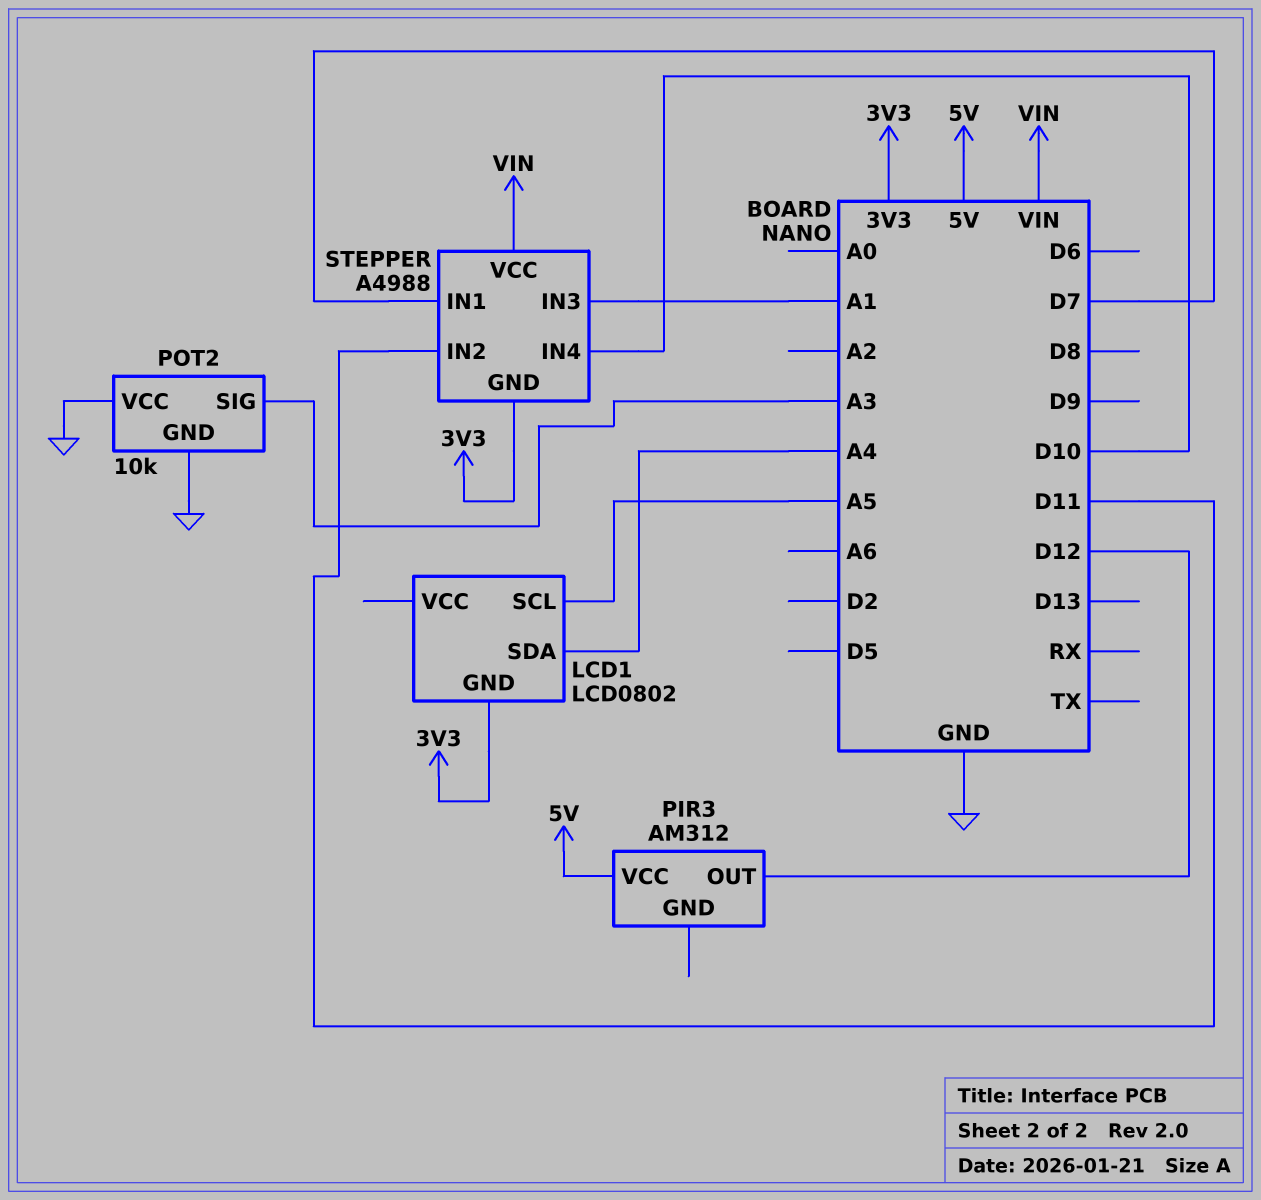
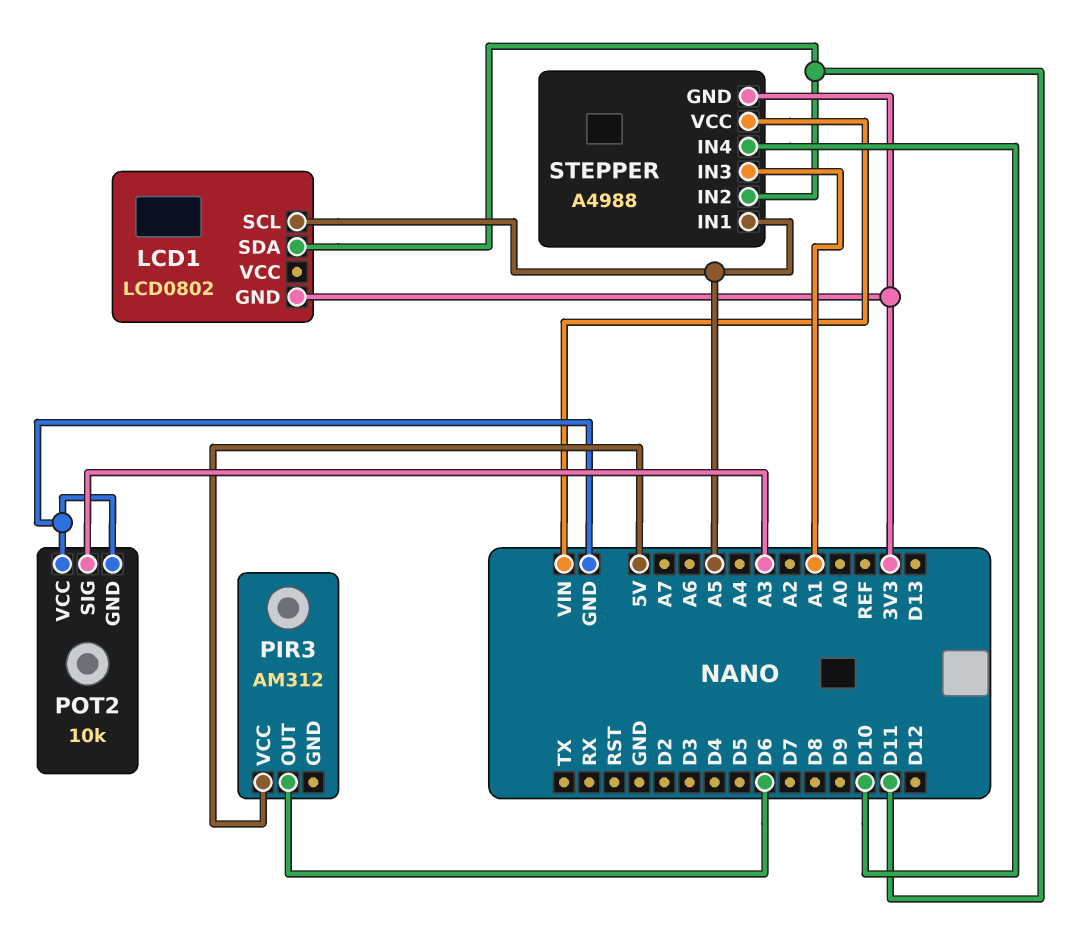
LCD1 pin SDA: A4 -> D11
PIR3 pin OUT: D12 -> D6
STEPPER pin IN1: D7 -> A5

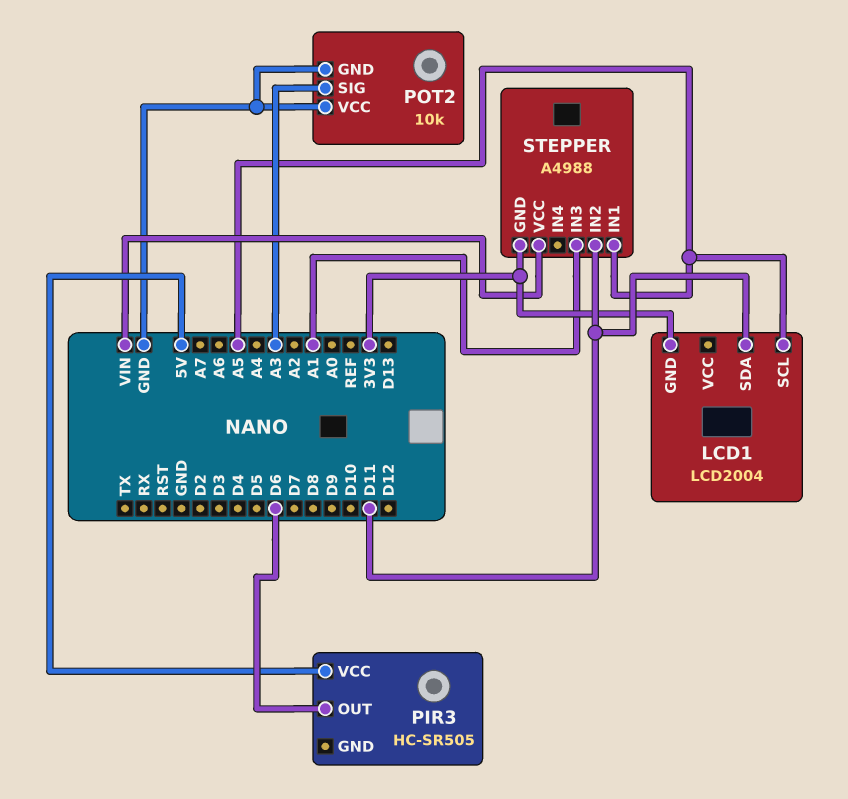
LCD1: LCD0802 -> LCD2004
PIR3: AM312 -> HC-SR505
STEPPER pin IN4: D10 -> none

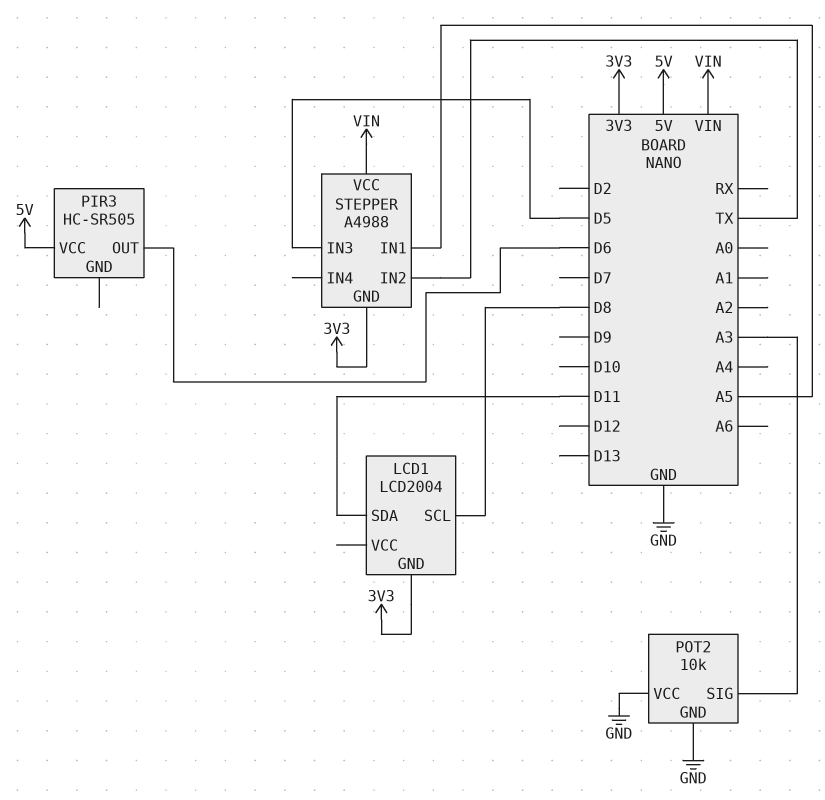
LCD1 pin SCL: A5 -> D8
STEPPER pin IN2: D11 -> TX
STEPPER pin IN3: A1 -> D5

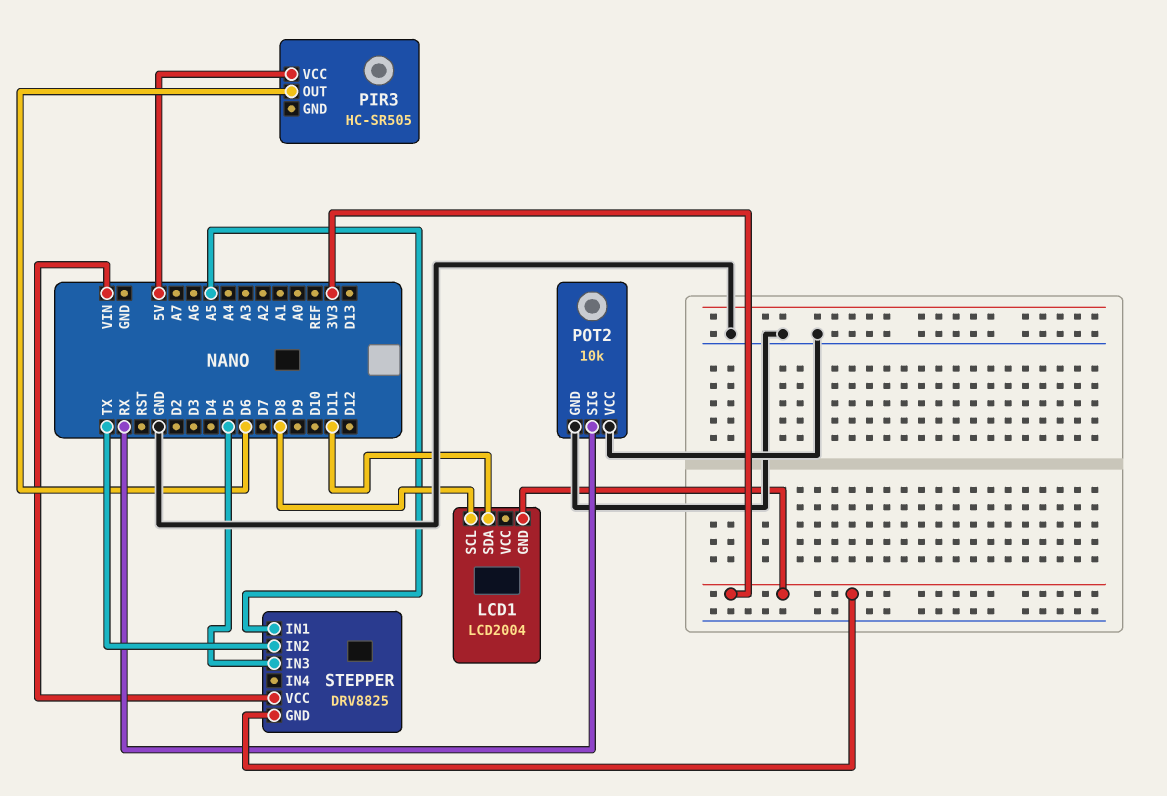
POT2 pin SIG: A3 -> RX
STEPPER: A4988 -> DRV8825

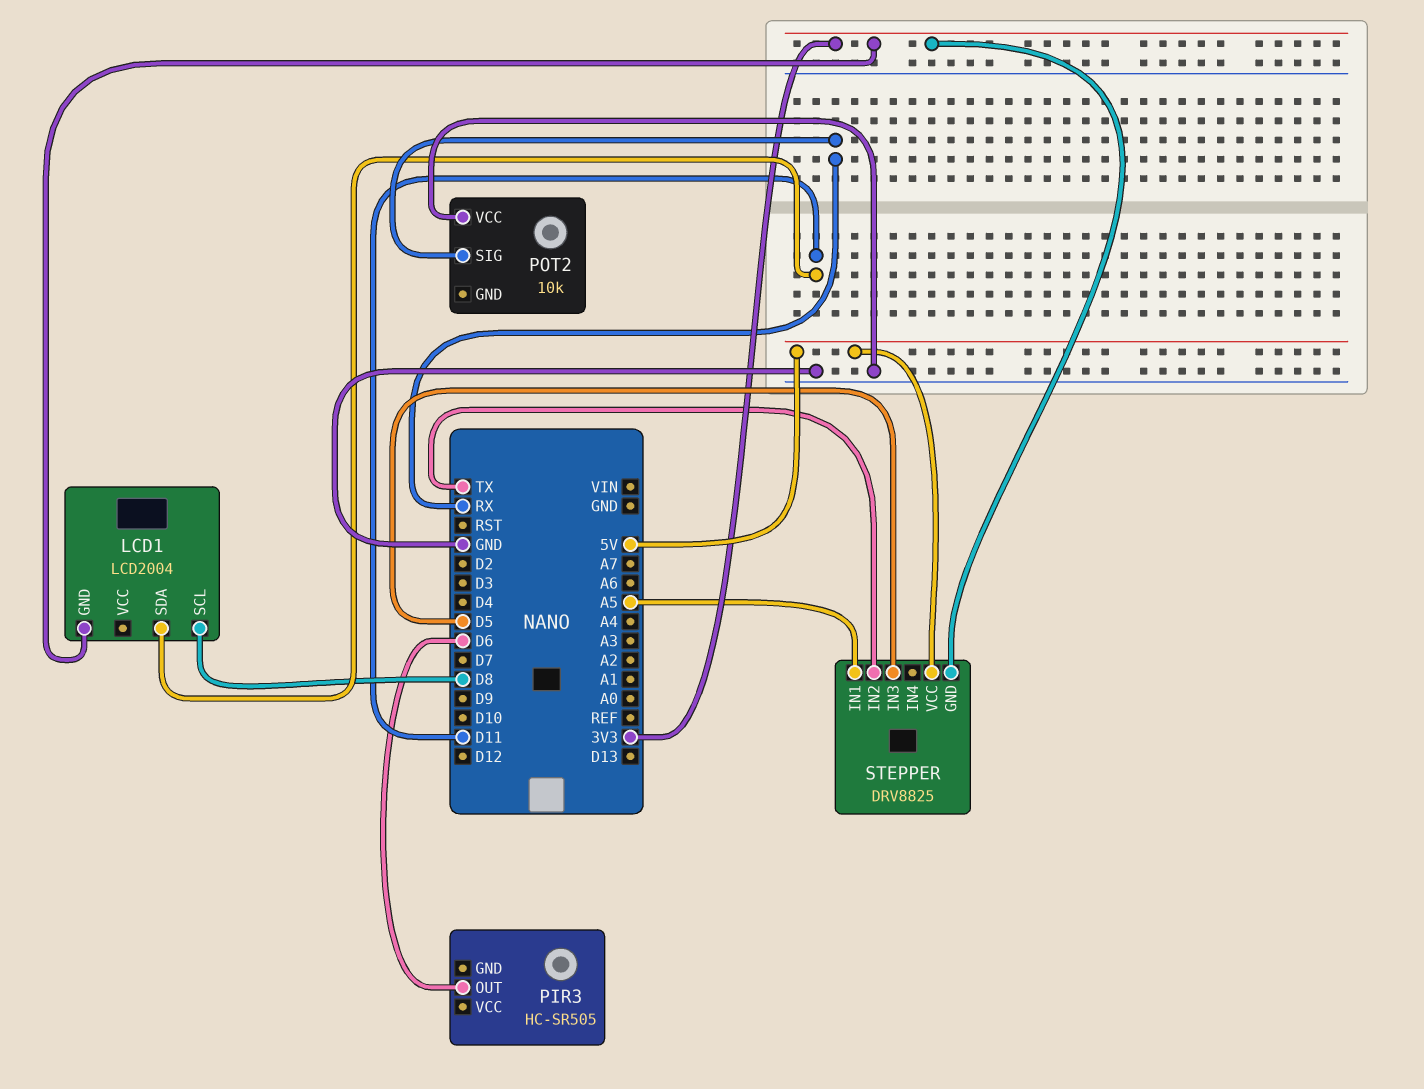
PIR3 pin VCC: 5V -> none
POT2 pin GND: GND -> none
STEPPER pin VCC: VIN -> 5V

